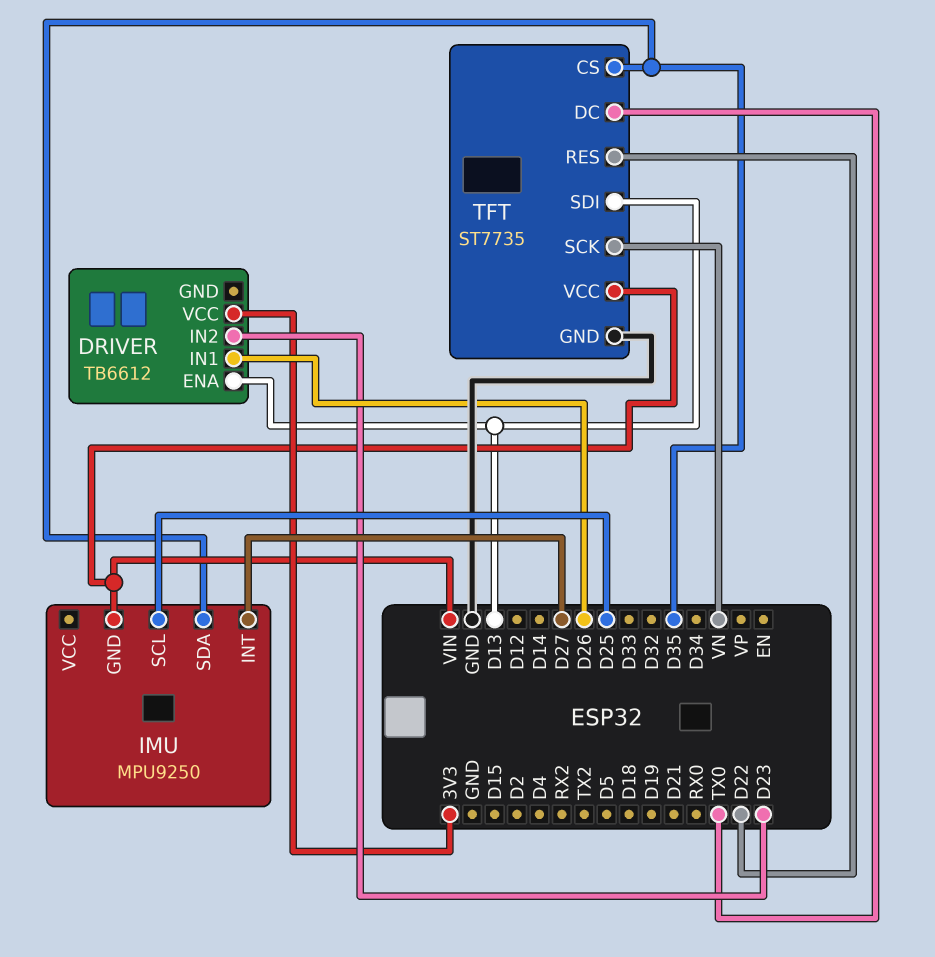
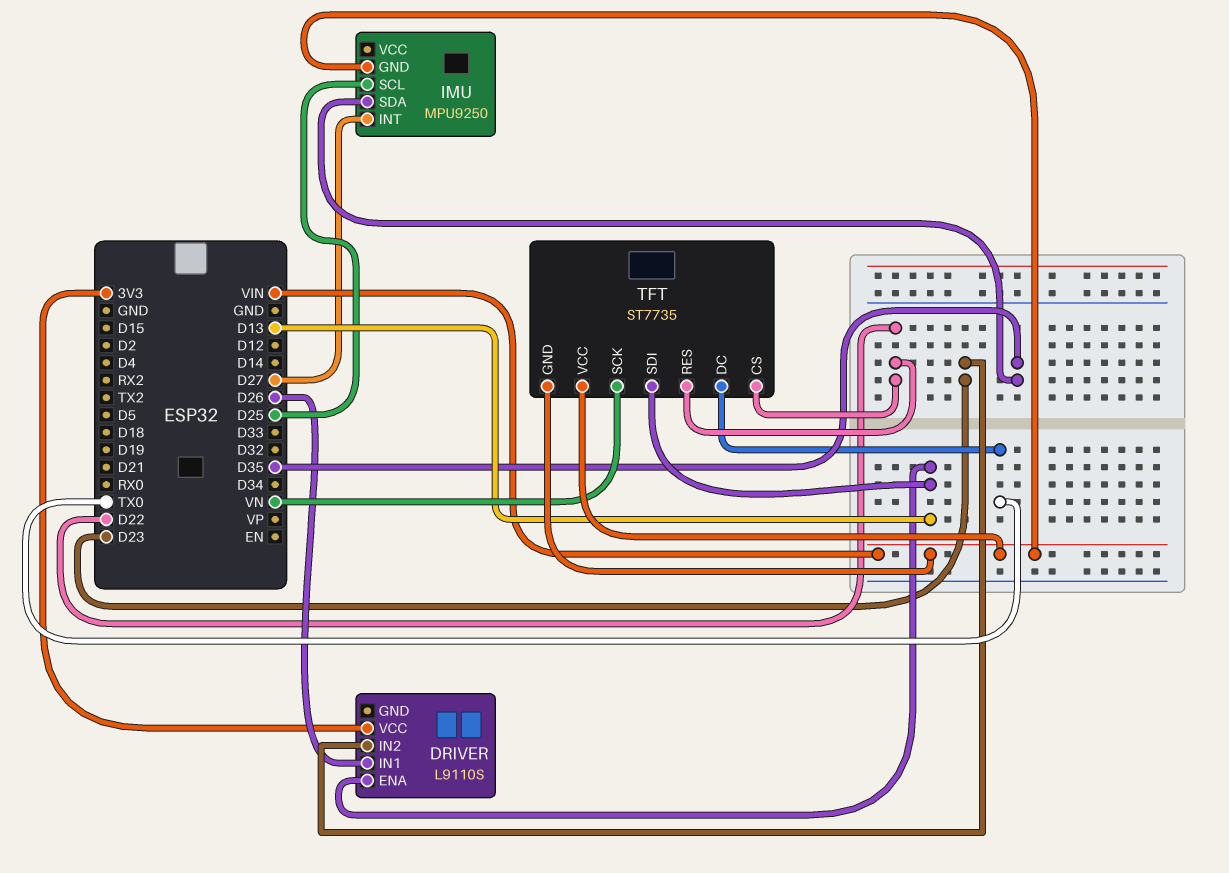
DRIVER: TB6612 -> L9110S
TFT pin CS: D35 -> D22
TFT pin GND: GND -> VIN

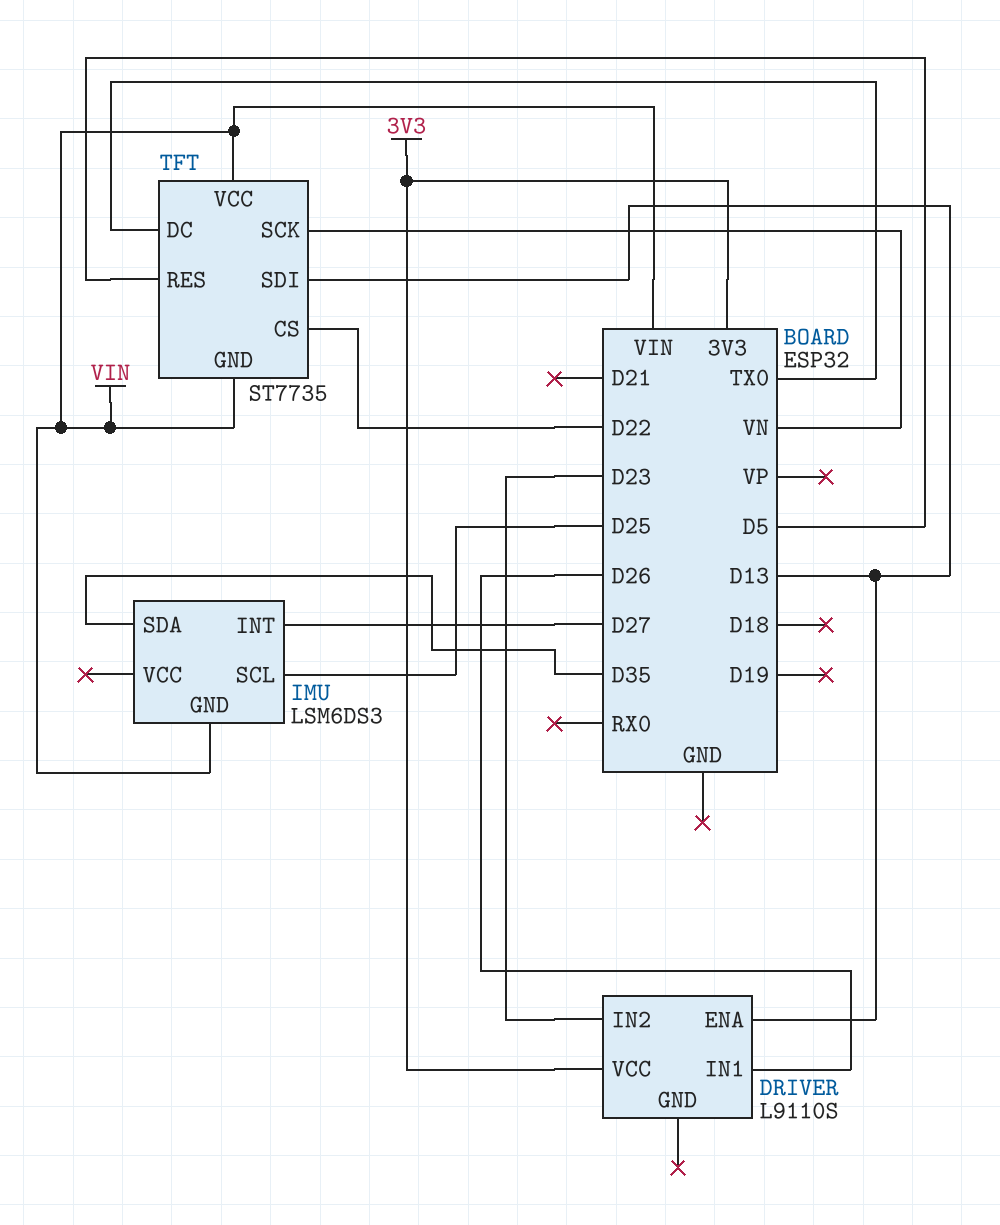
IMU: MPU9250 -> LSM6DS3
TFT pin RES: D22 -> D5

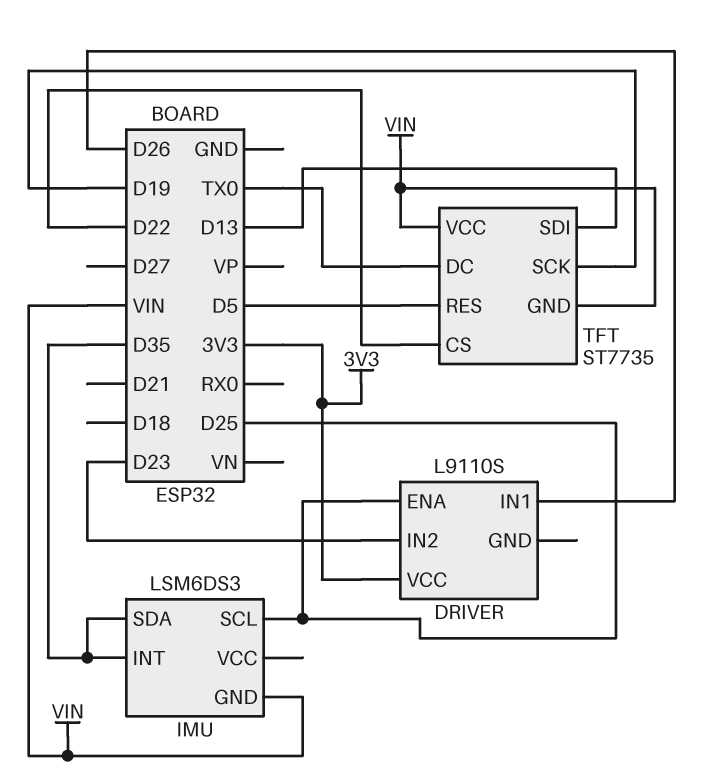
DRIVER pin ENA: D13 -> D25
IMU pin INT: D27 -> D35
TFT pin SCK: VN -> D19

